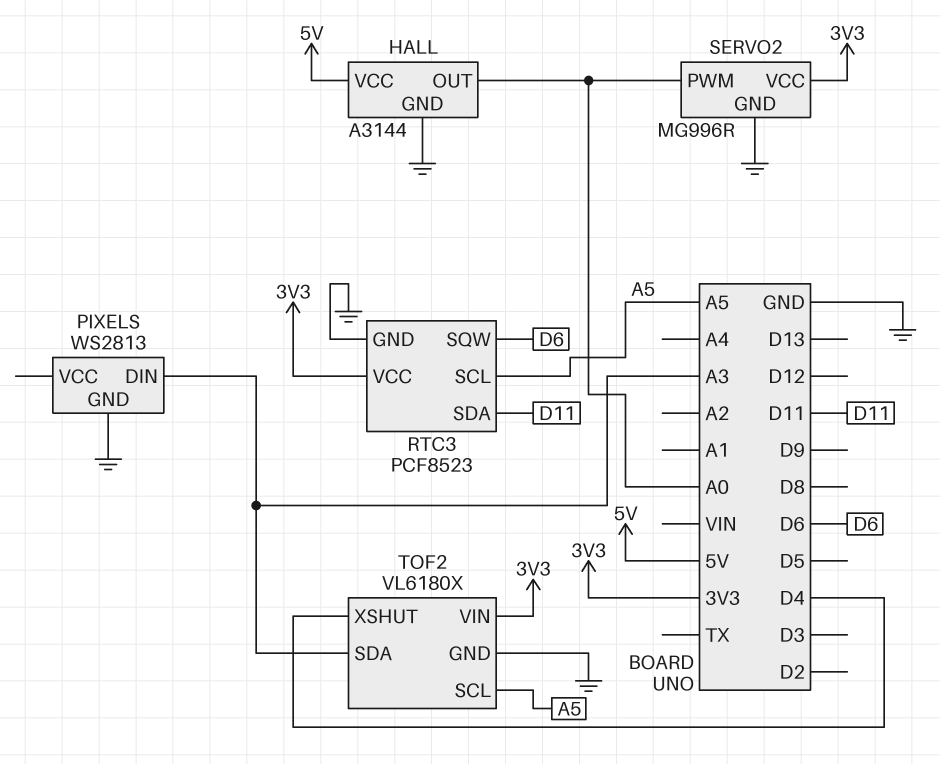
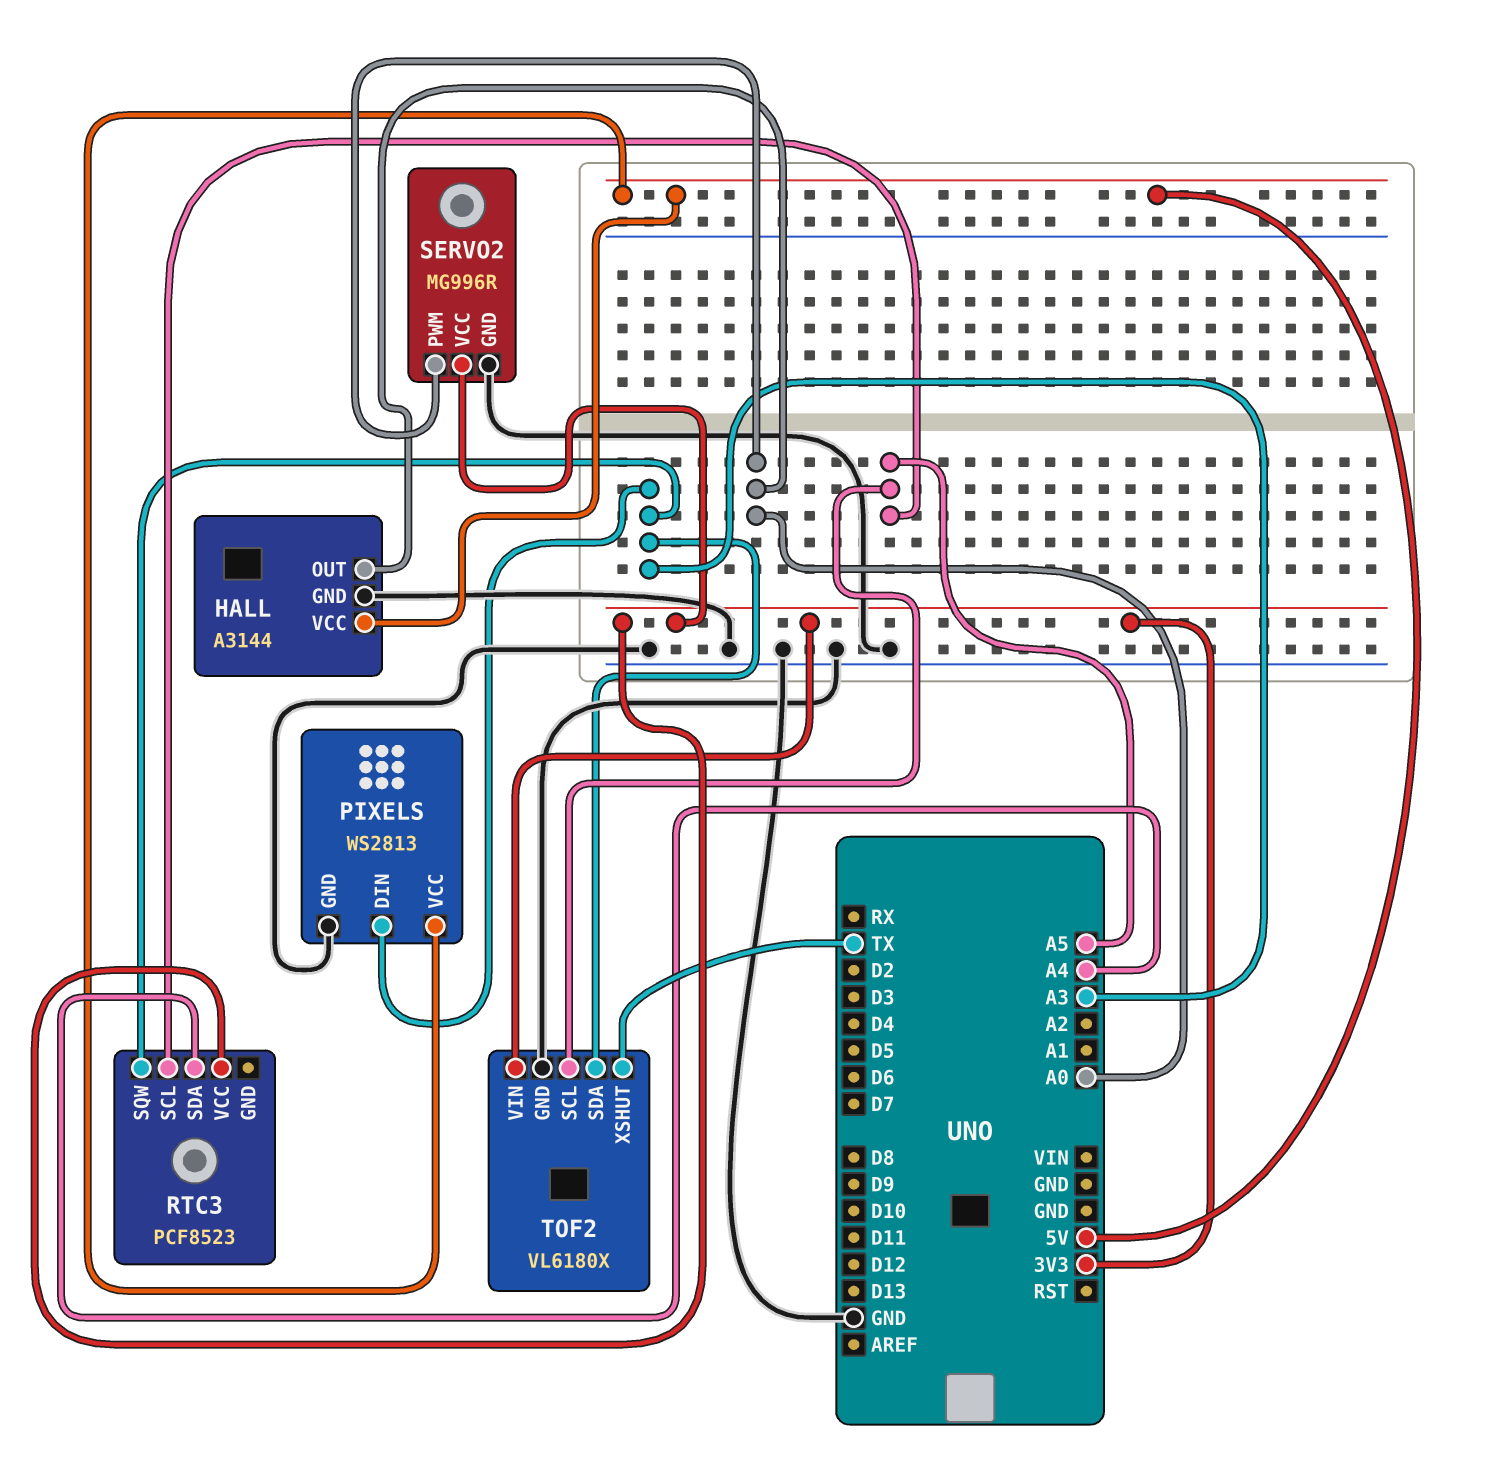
PIXELS pin VCC: none -> 5V
RTC3 pin GND: GND -> none
RTC3 pin SDA: D11 -> A4
RTC3 pin SQW: D6 -> A3
TOF2 pin XSHUT: D4 -> TX

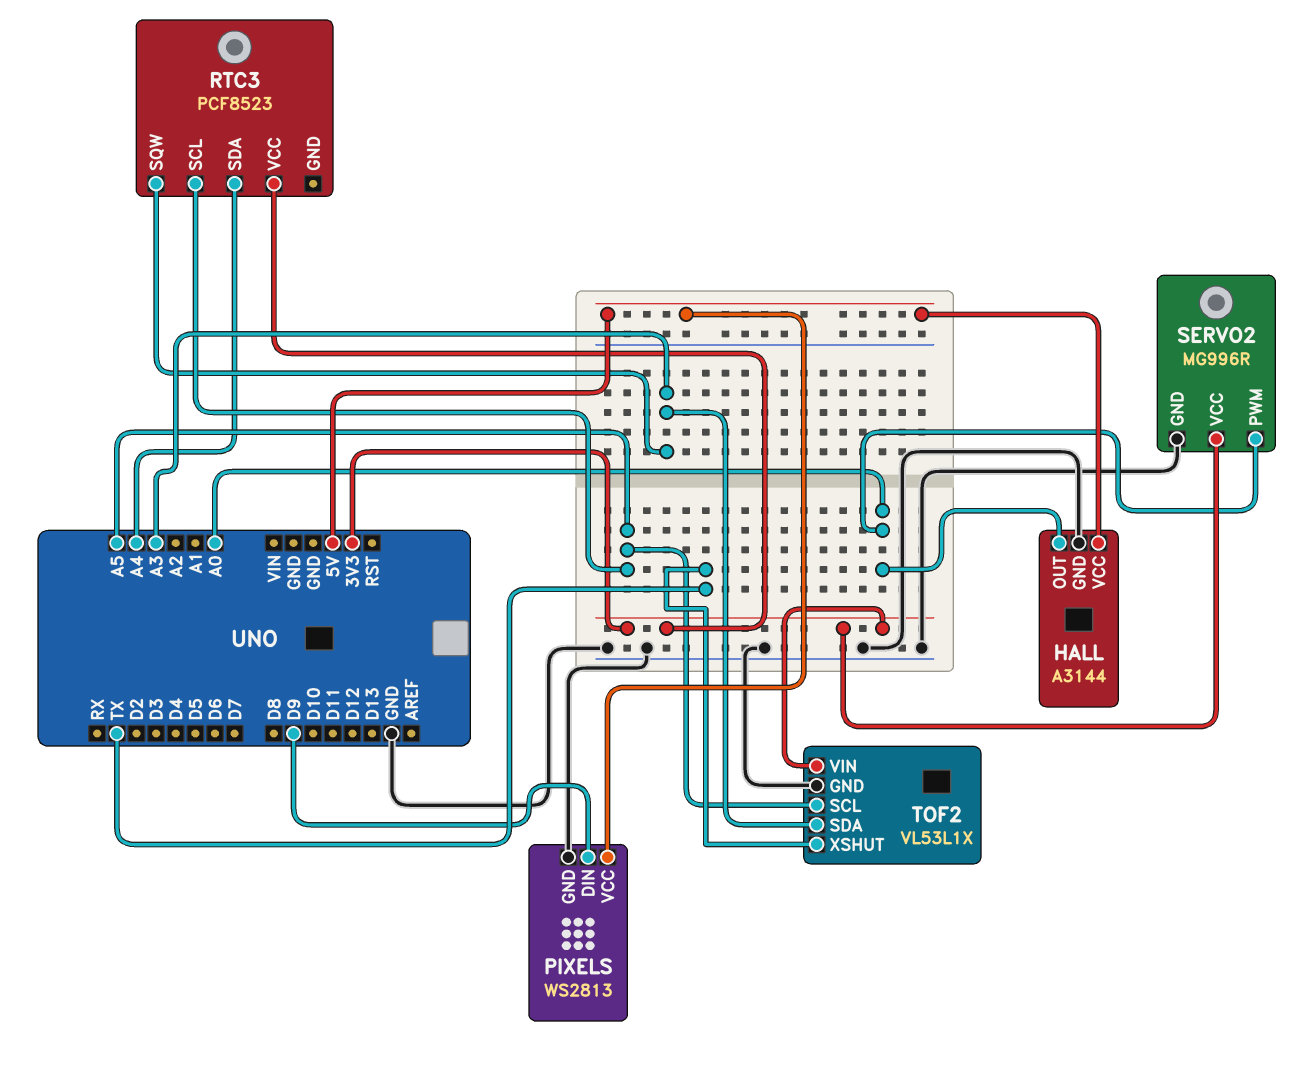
PIXELS pin DIN: A3 -> D9
TOF2: VL6180X -> VL53L1X

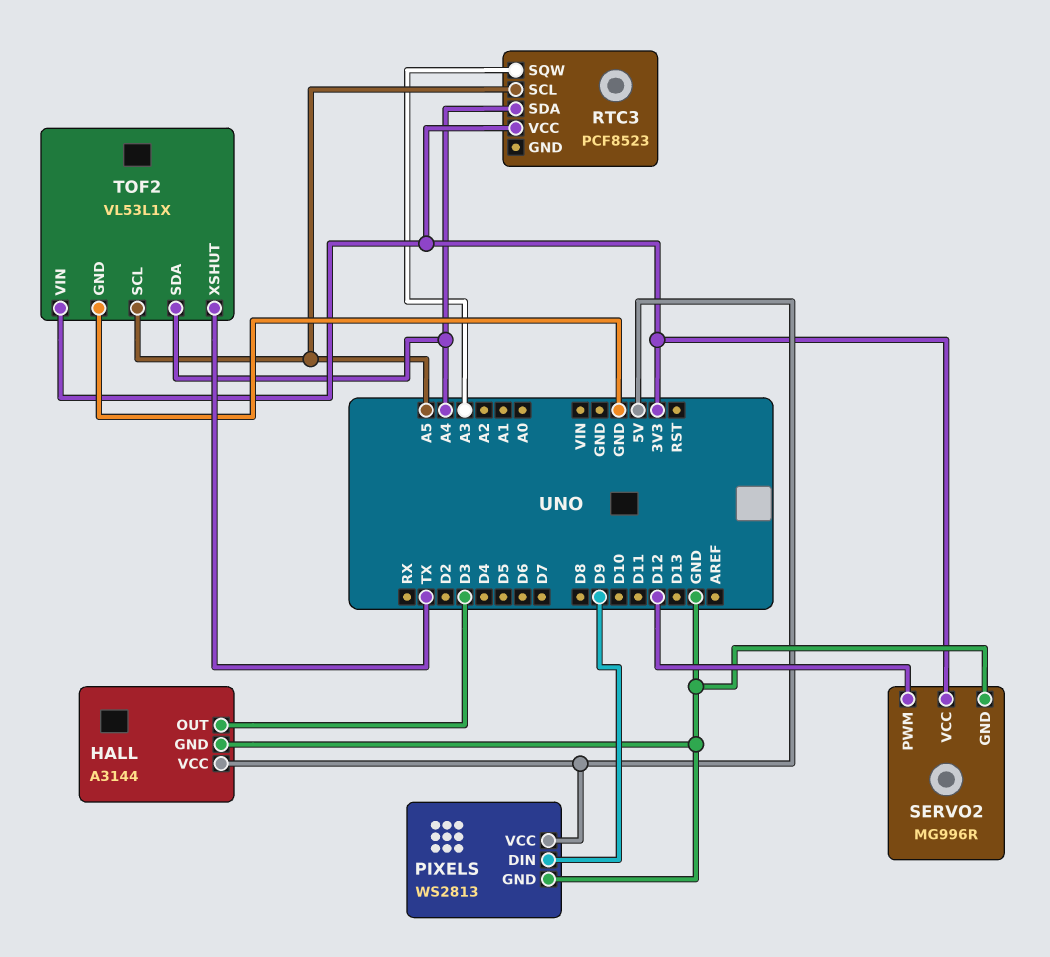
HALL pin OUT: A0 -> D3
SERVO2 pin PWM: A0 -> D12
TOF2 pin SDA: A3 -> A4

